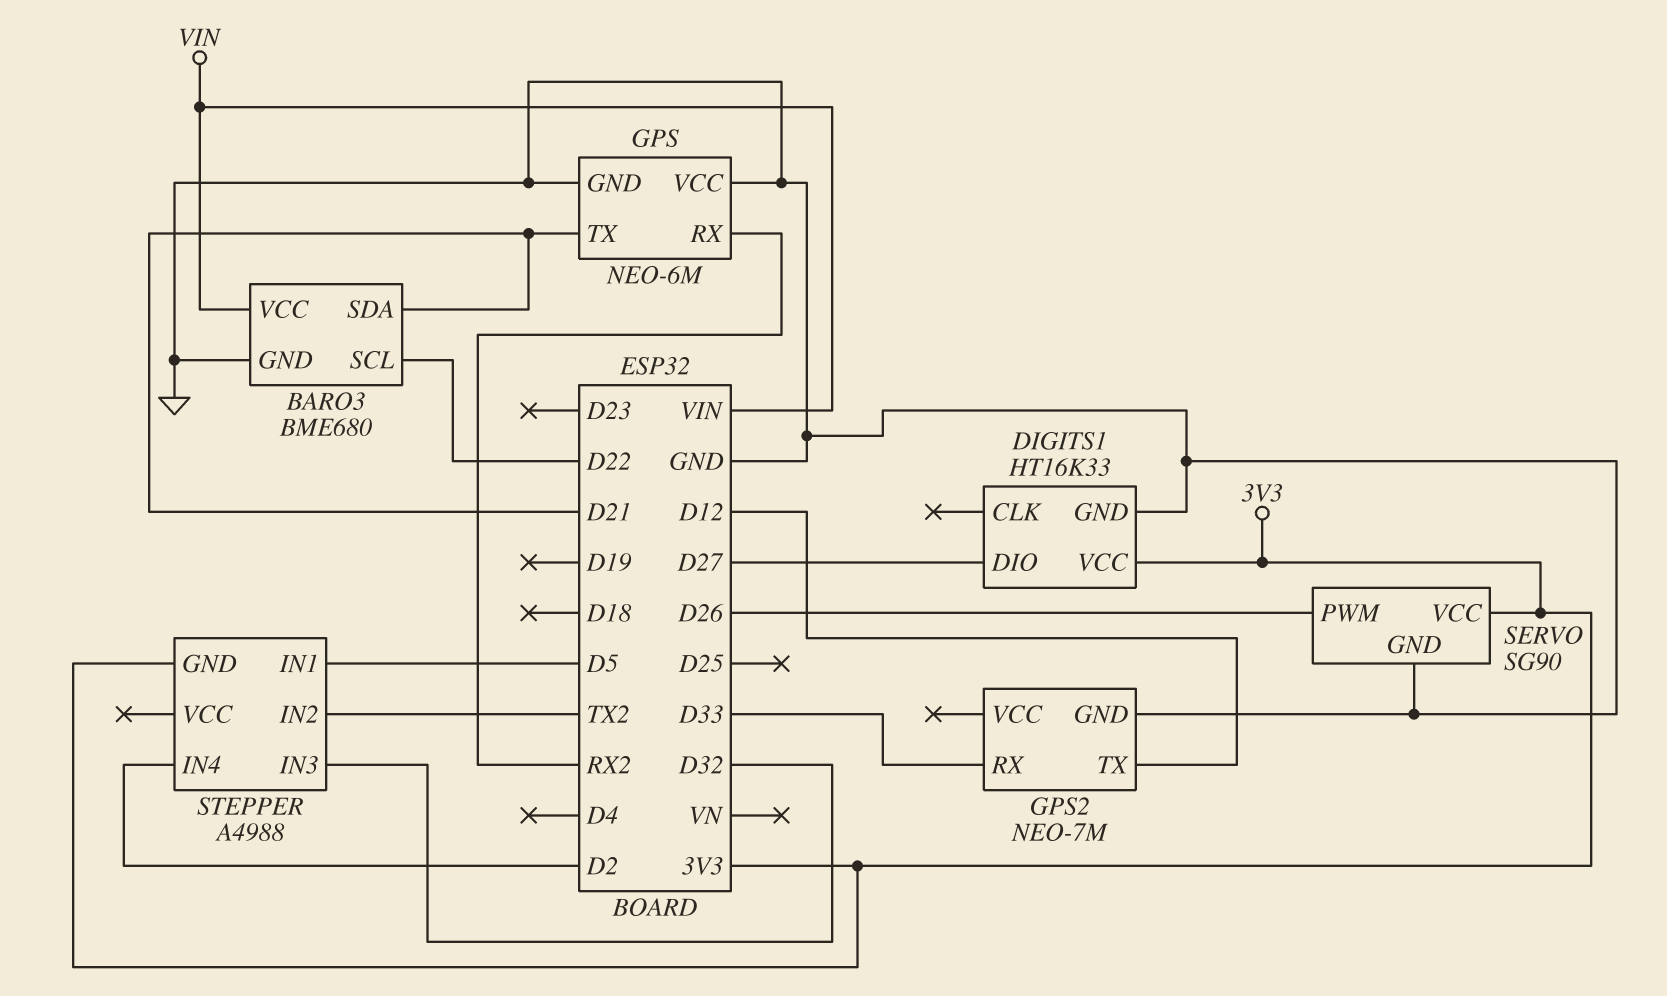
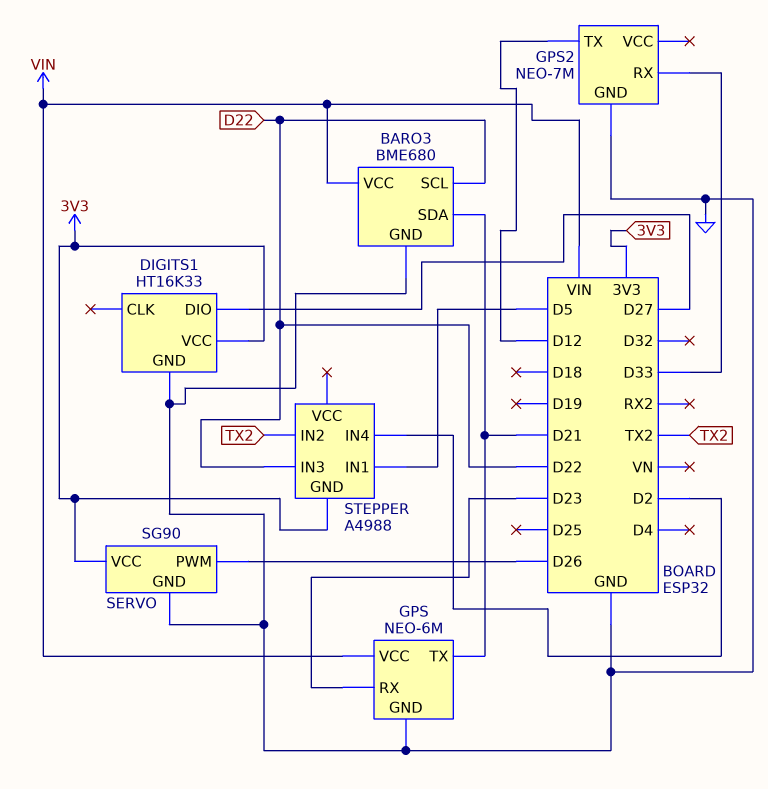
GPS pin RX: RX2 -> D23
GPS pin VCC: GND -> VIN
STEPPER pin IN3: D32 -> D22

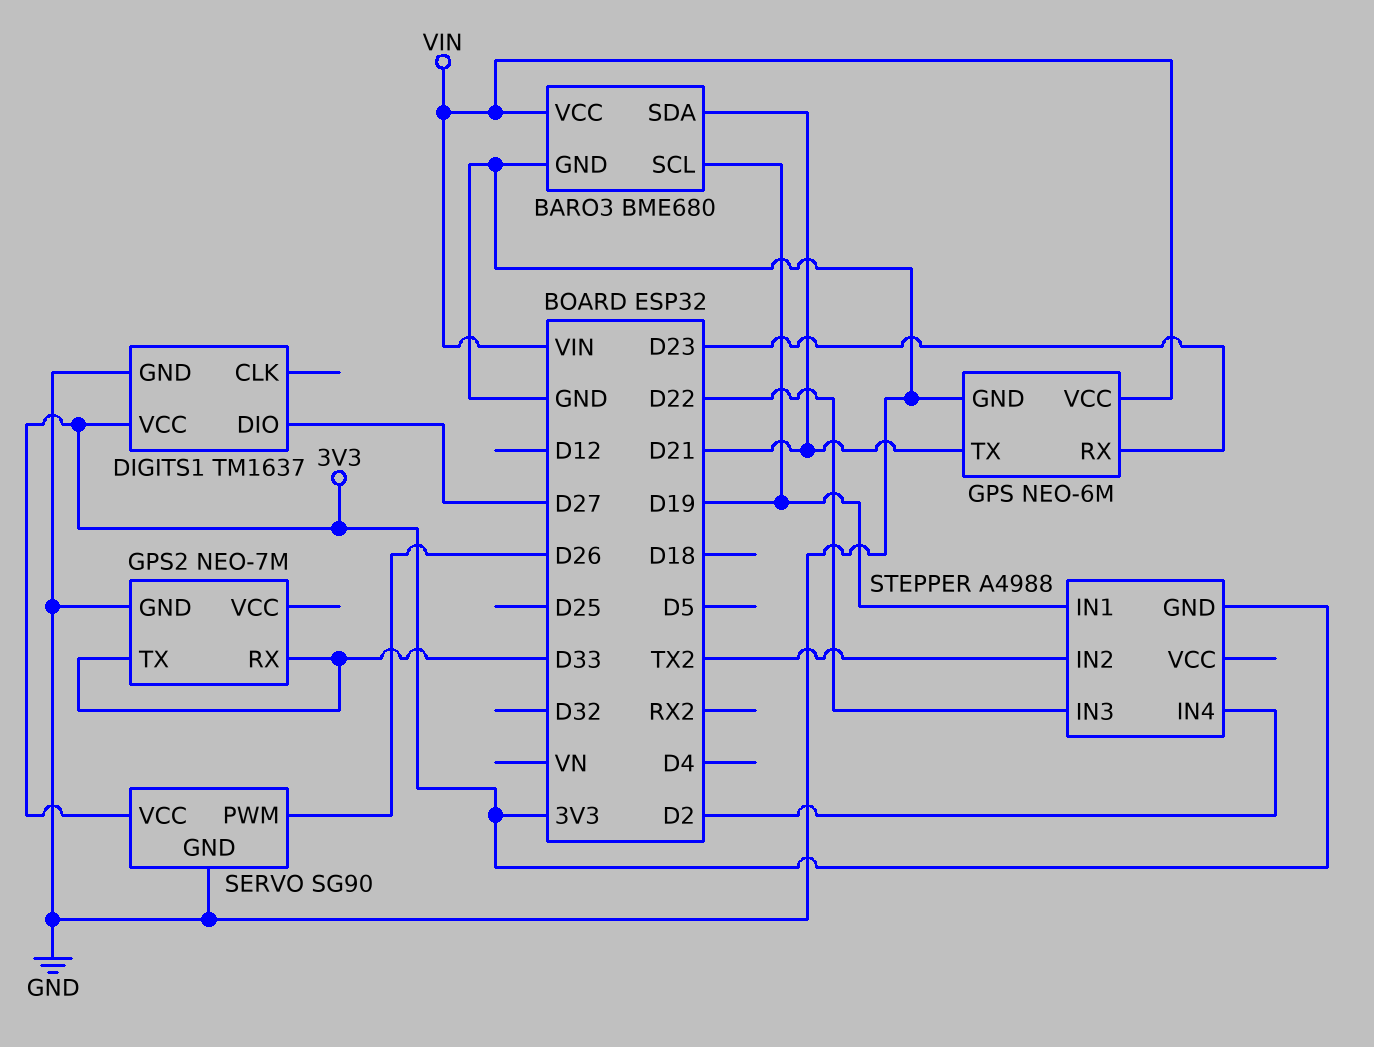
BARO3 pin SCL: D22 -> D19
DIGITS1: HT16K33 -> TM1637
GPS2 pin TX: D12 -> D33
STEPPER pin IN1: D5 -> D19

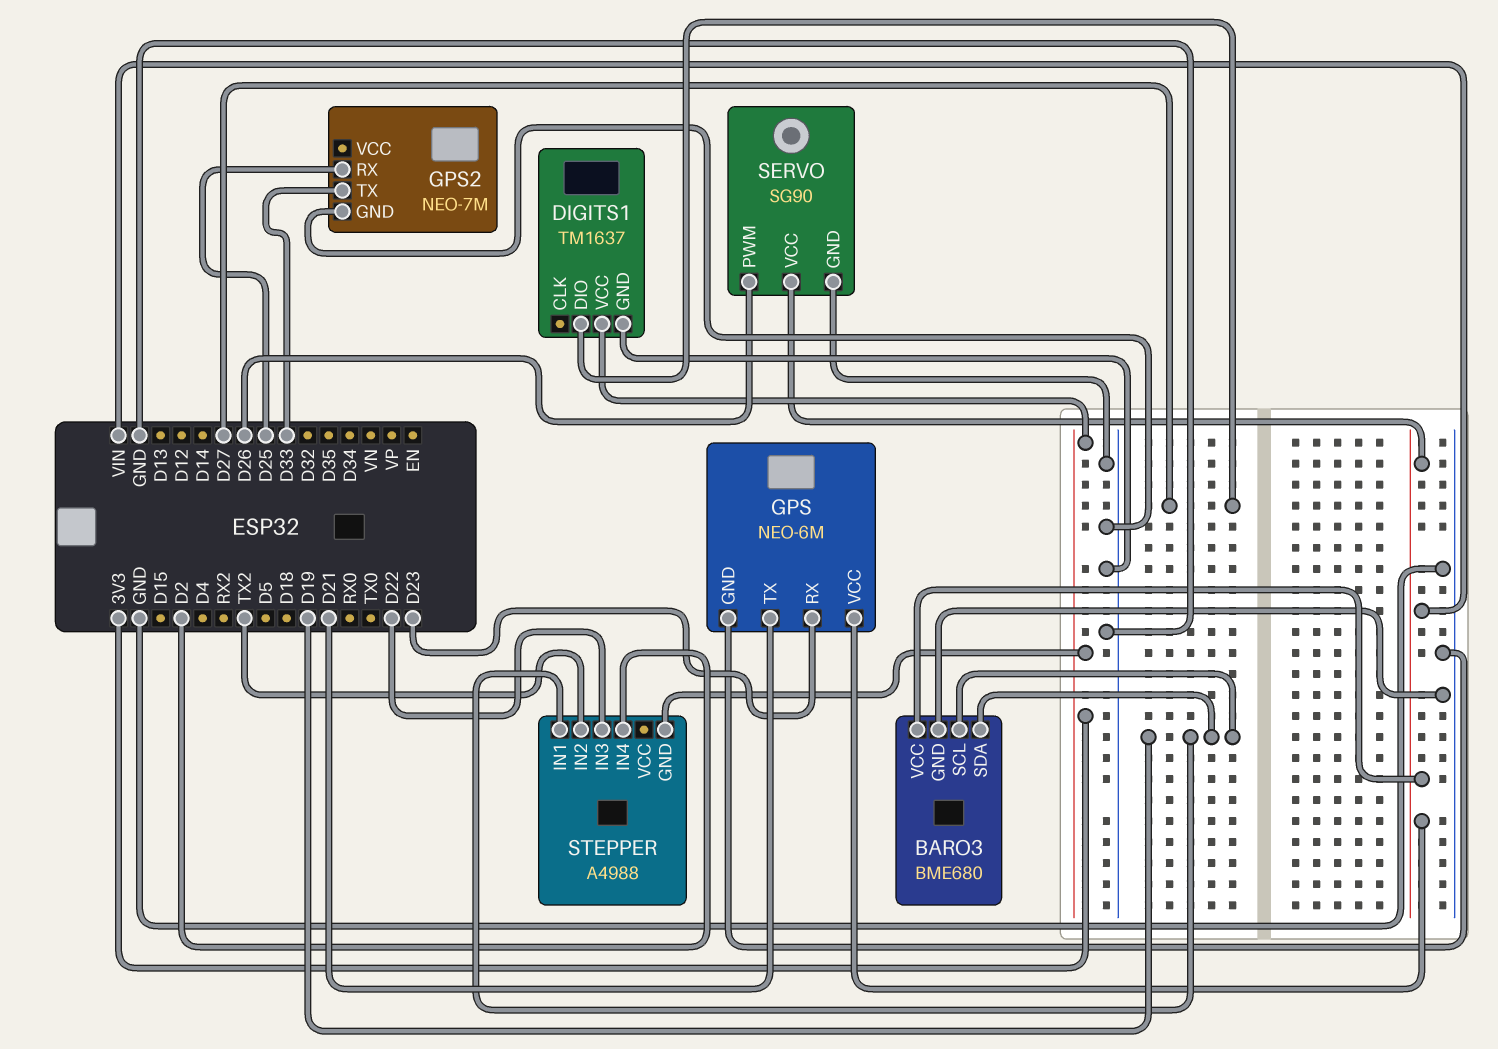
BARO3 pin SDA: D21 -> D19
GPS2 pin RX: D33 -> D25
SERVO pin VCC: 3V3 -> VIN

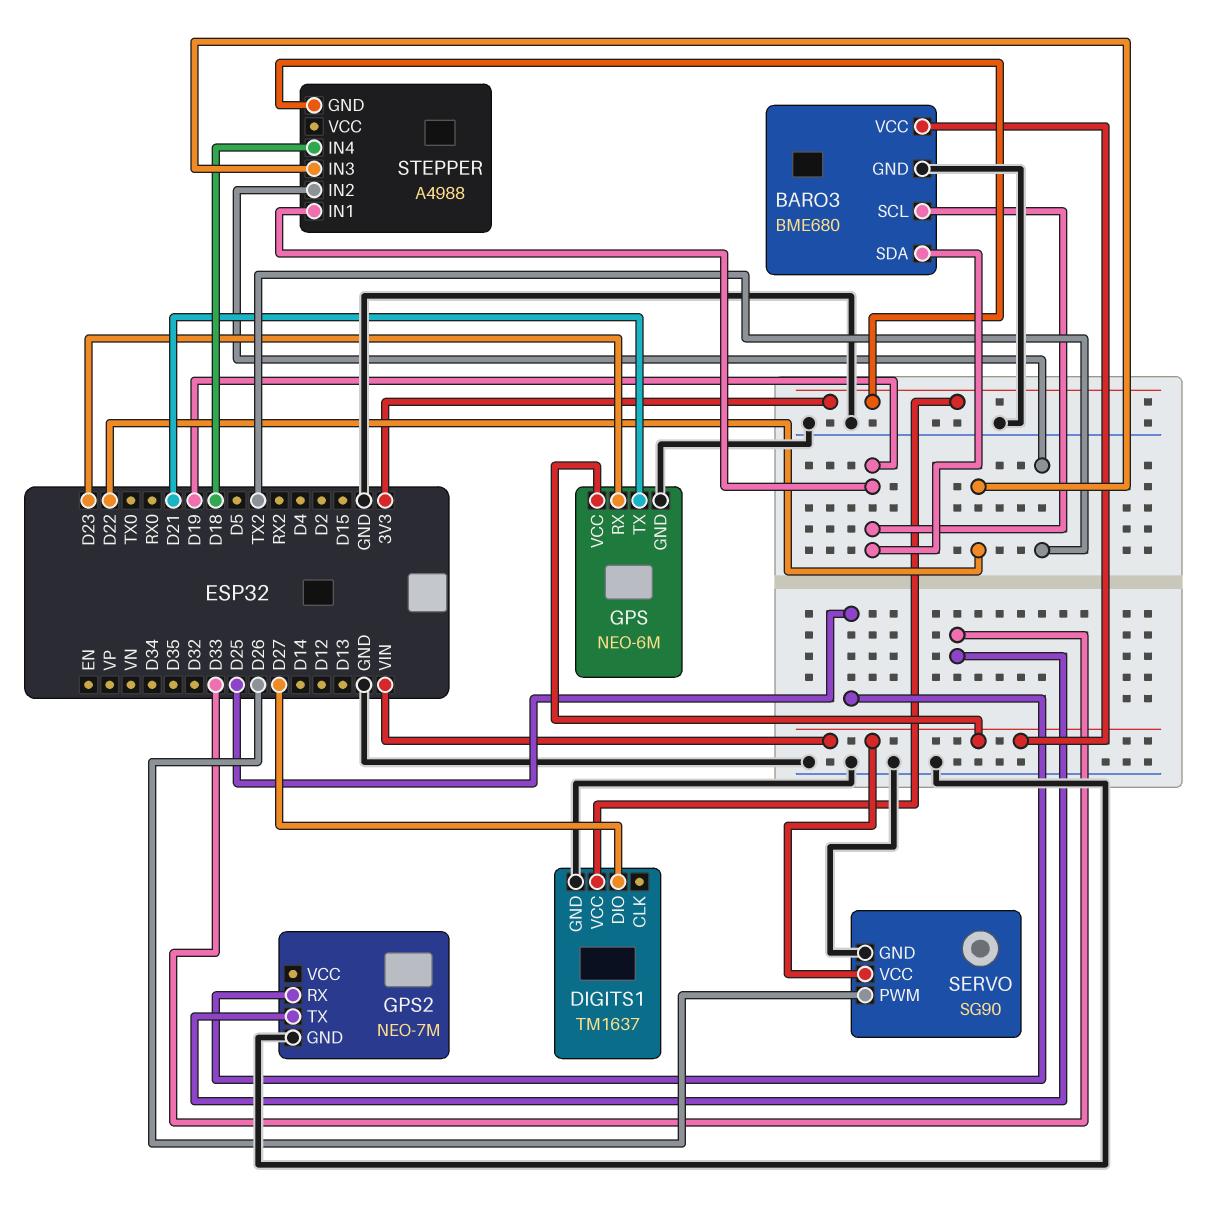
STEPPER pin IN4: D2 -> D18

